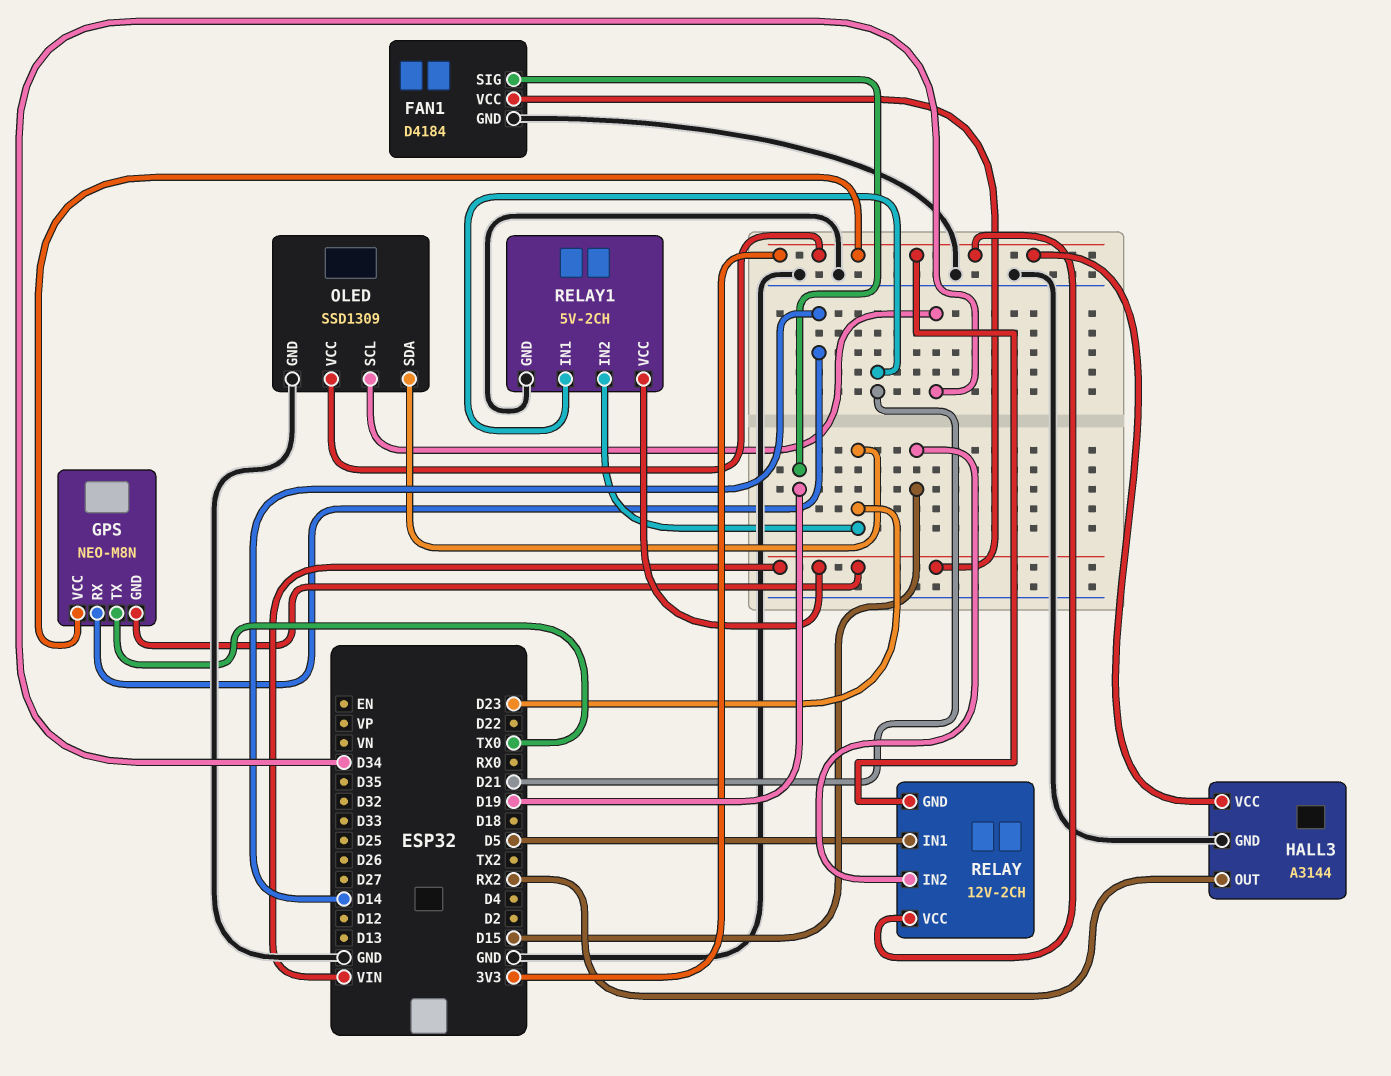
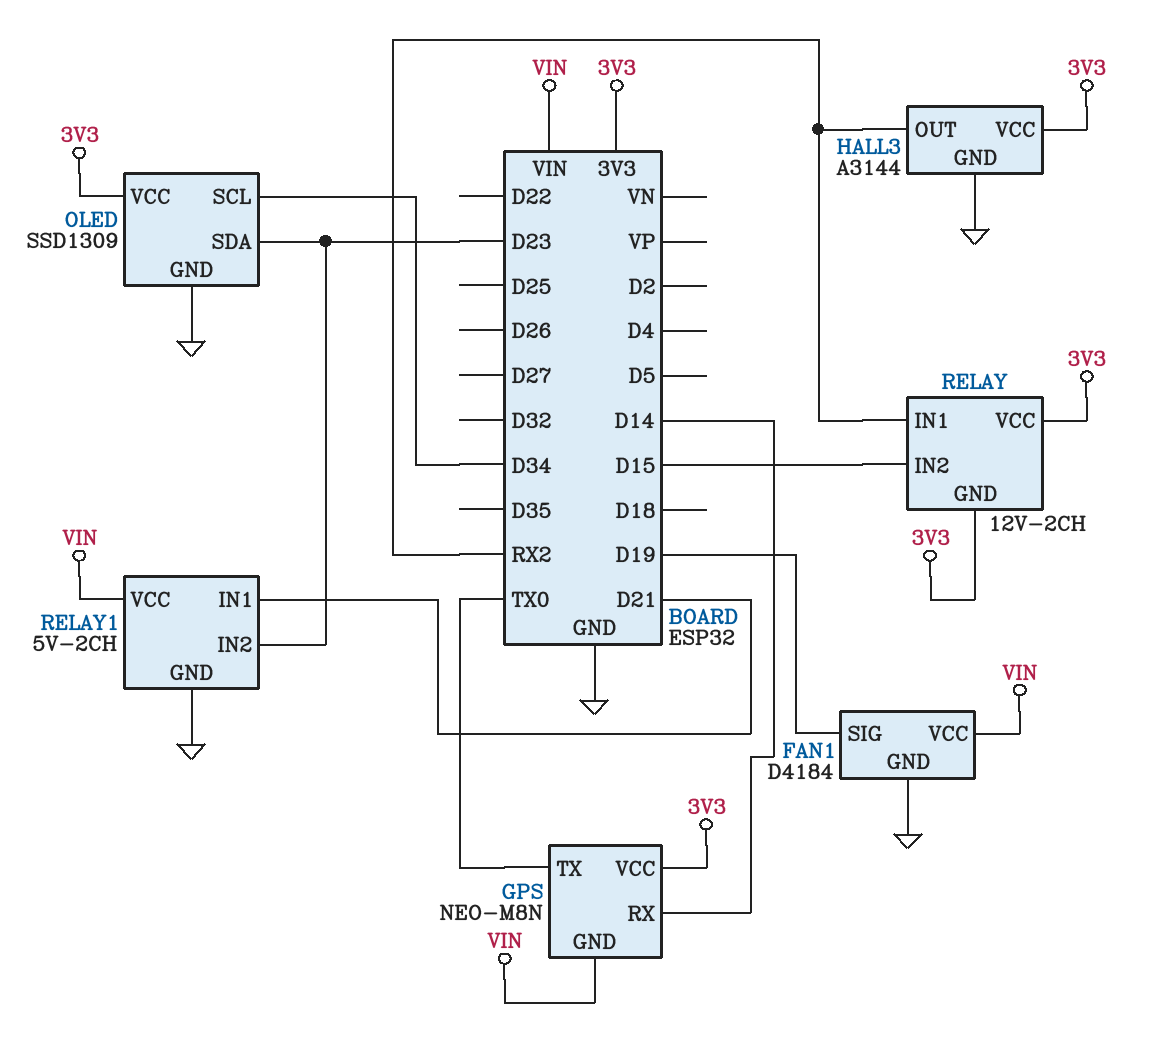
RELAY pin IN1: D5 -> RX2

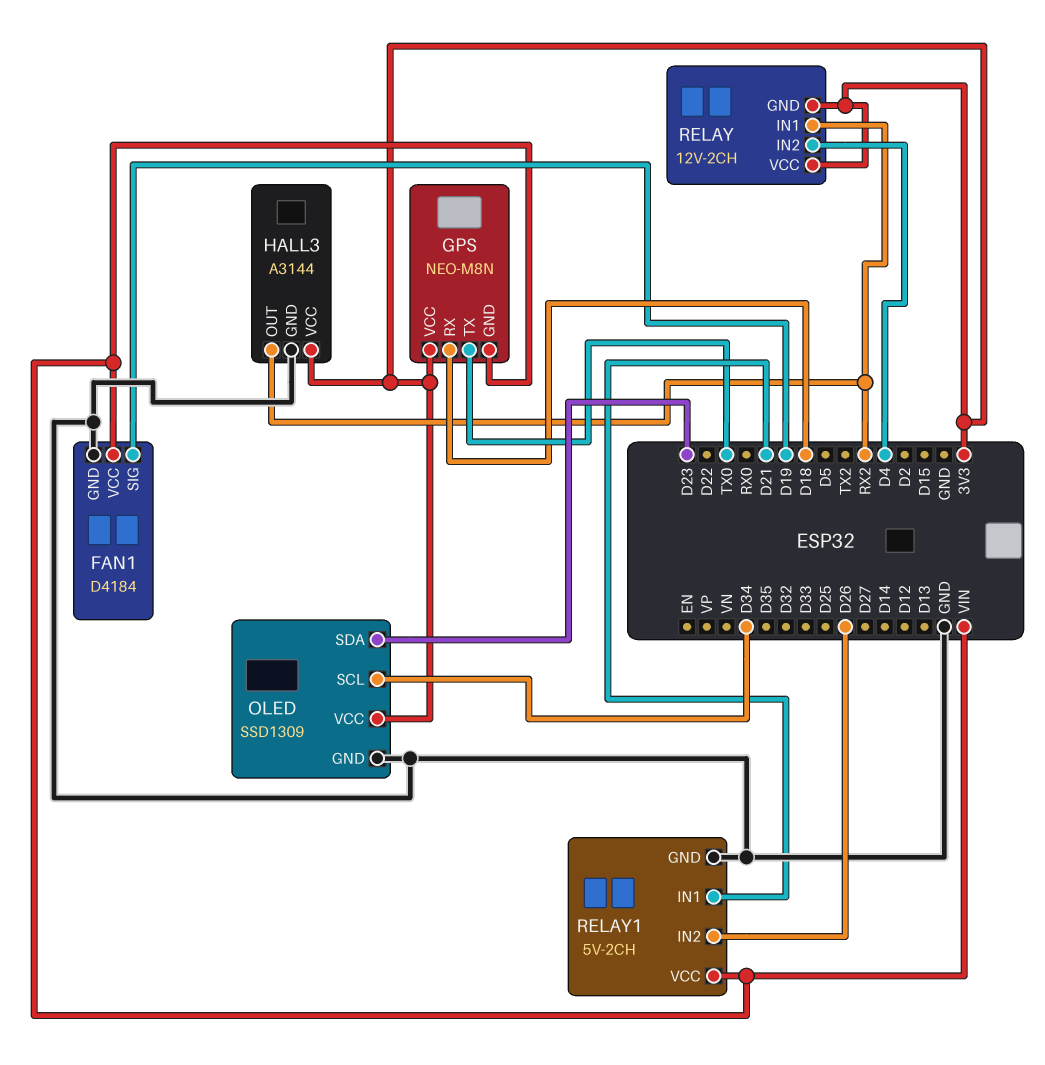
GPS pin RX: D14 -> D18
RELAY pin IN2: D15 -> D4
RELAY1 pin IN2: D23 -> D26

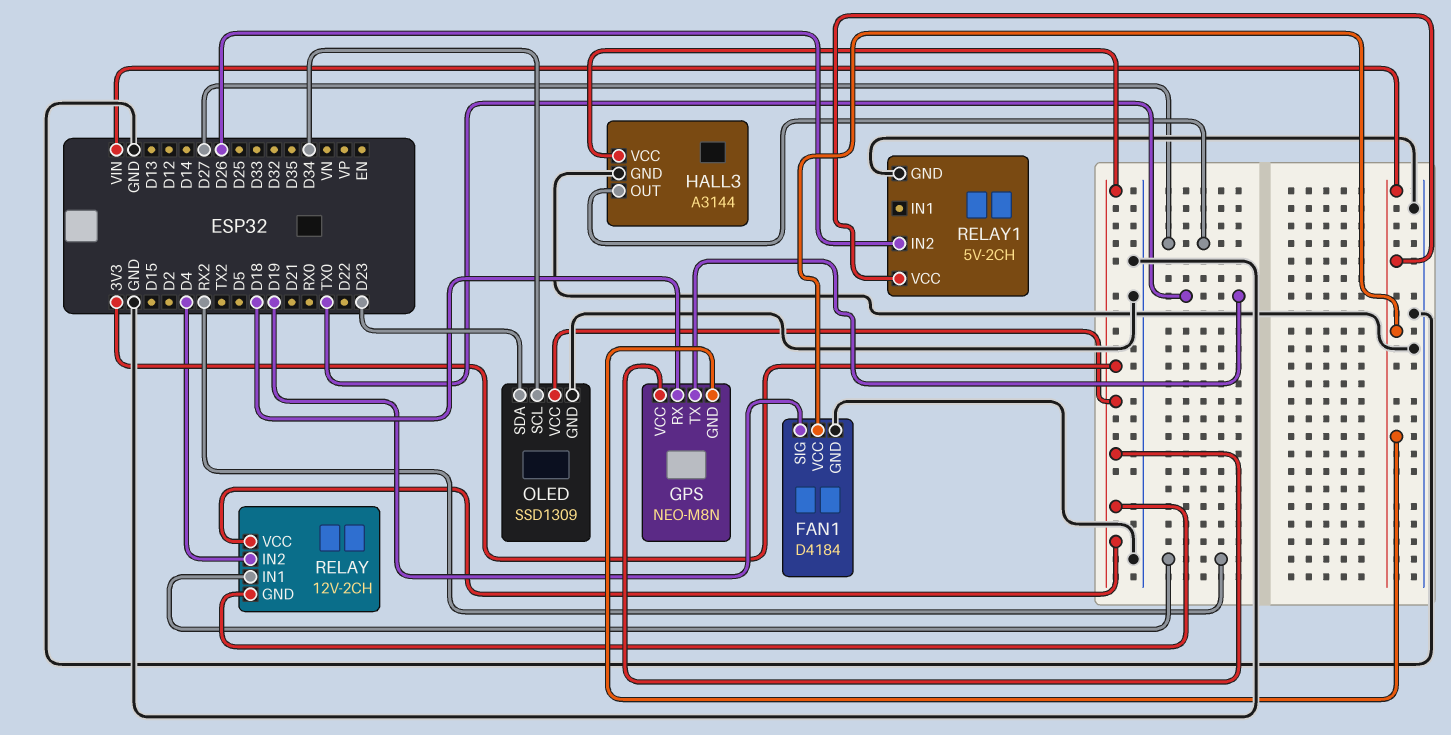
HALL3 pin OUT: RX2 -> D27
RELAY1 pin IN1: D21 -> none

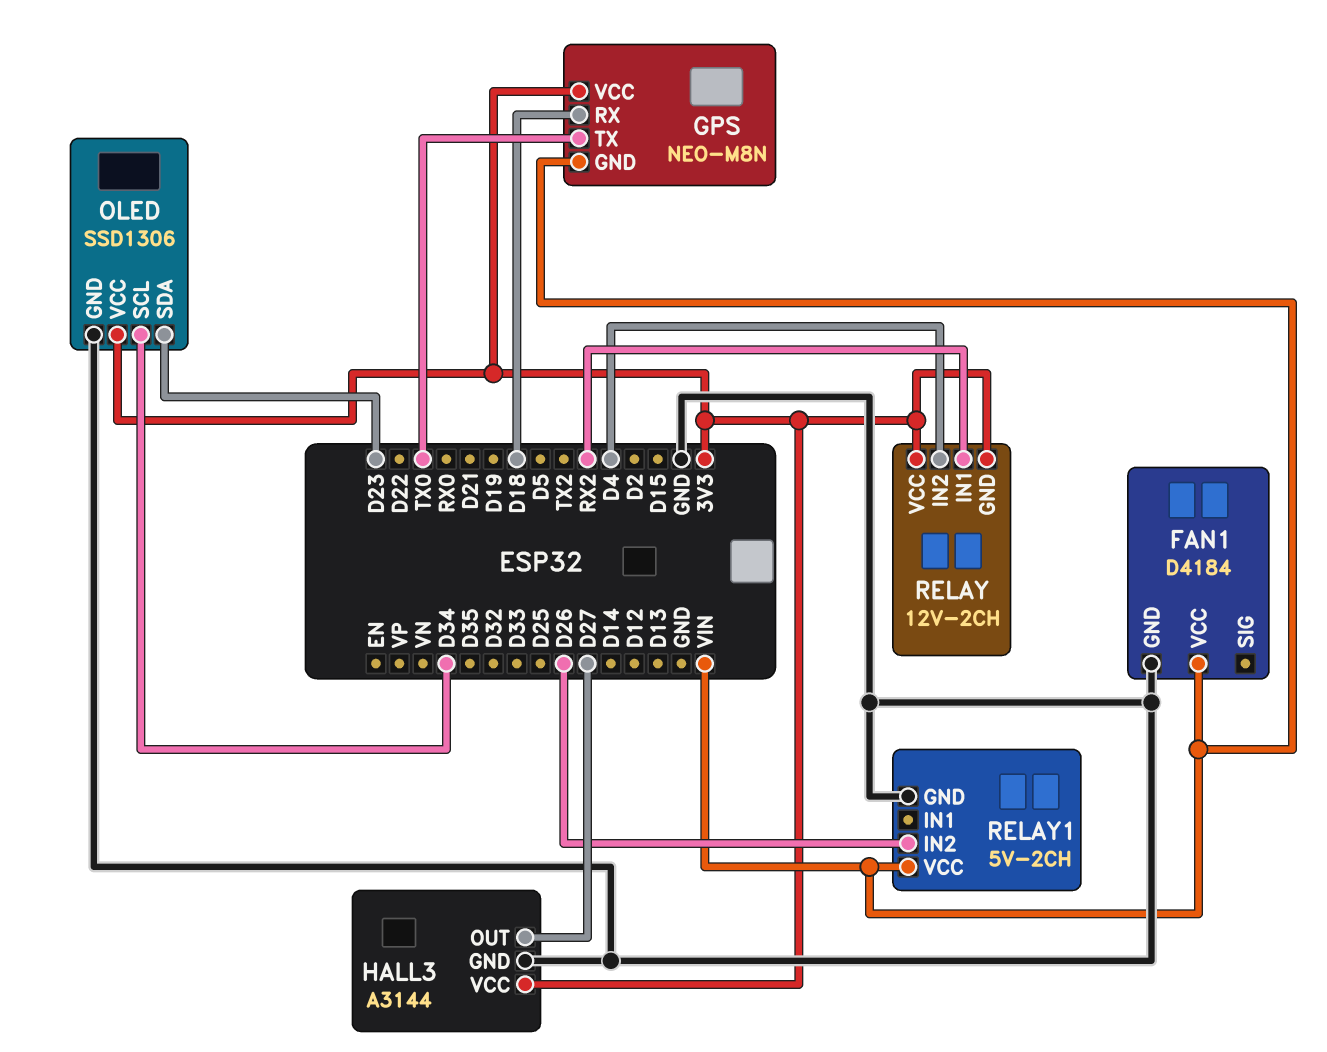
FAN1 pin SIG: D19 -> none
OLED: SSD1309 -> SSD1306

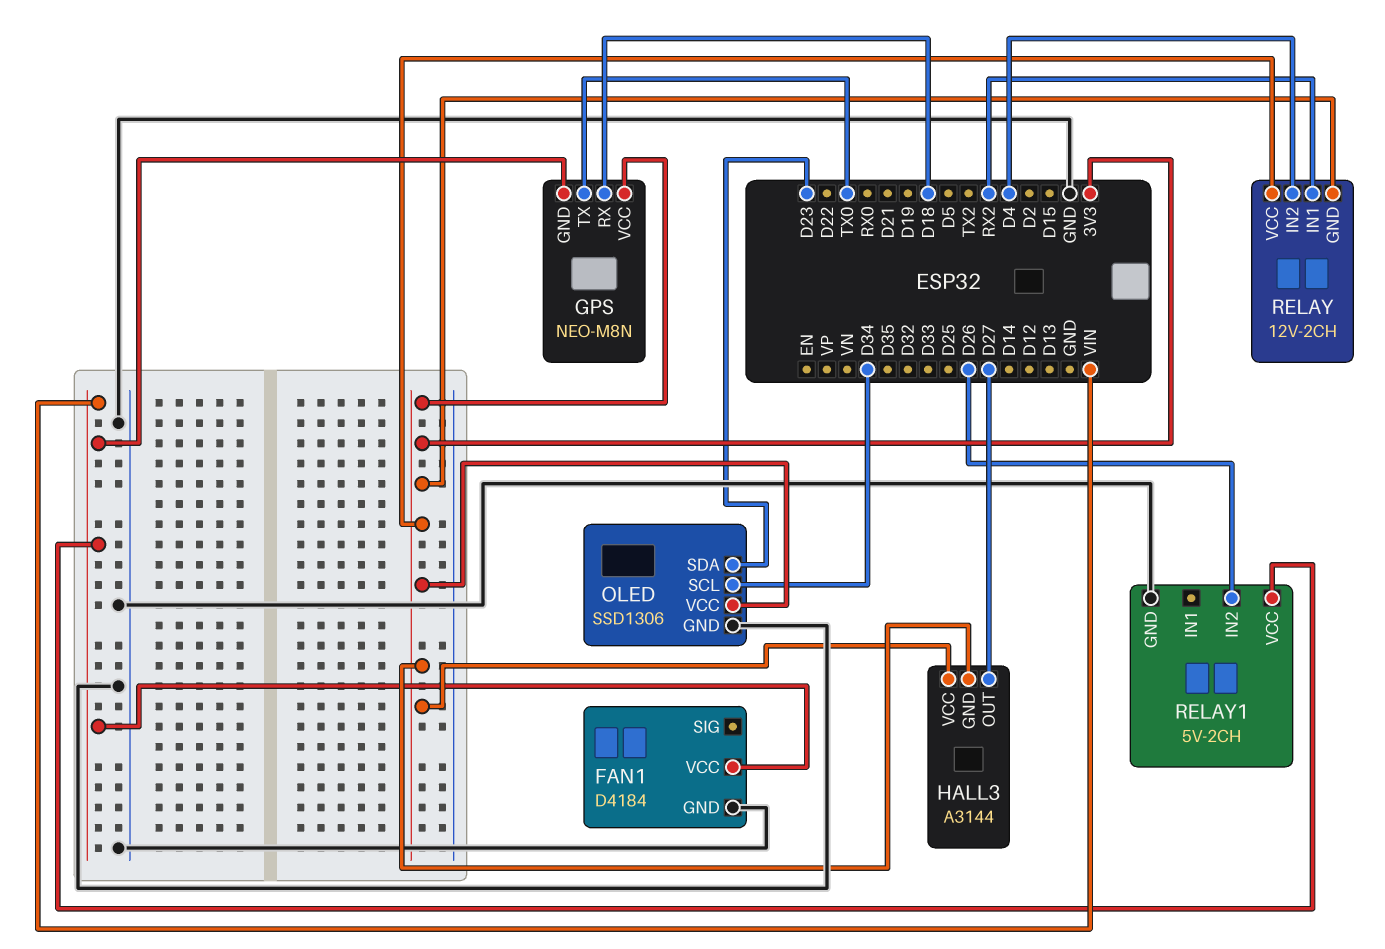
HALL3 pin GND: GND -> 3V3

